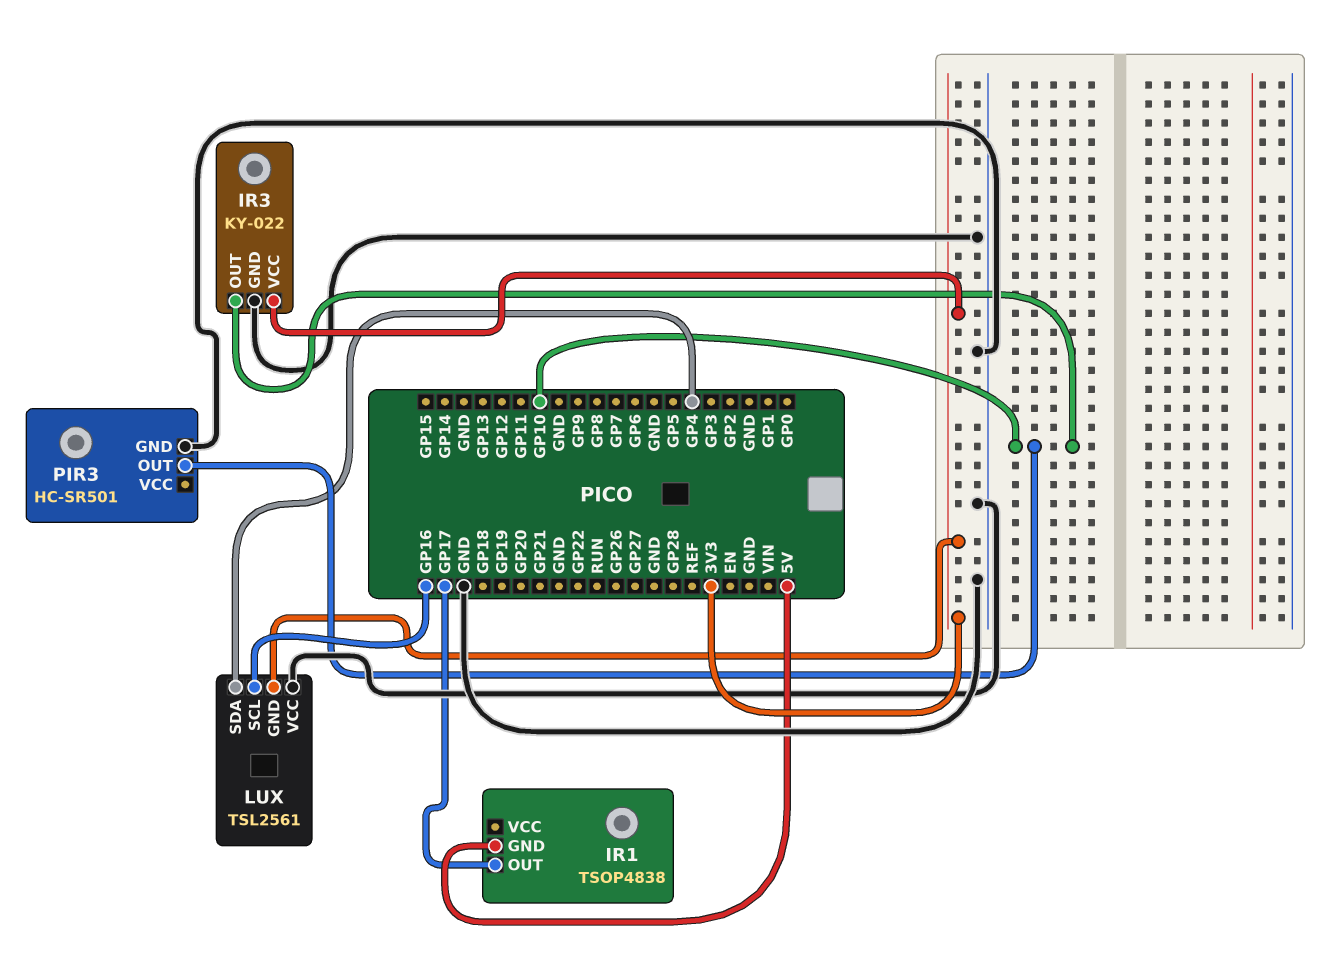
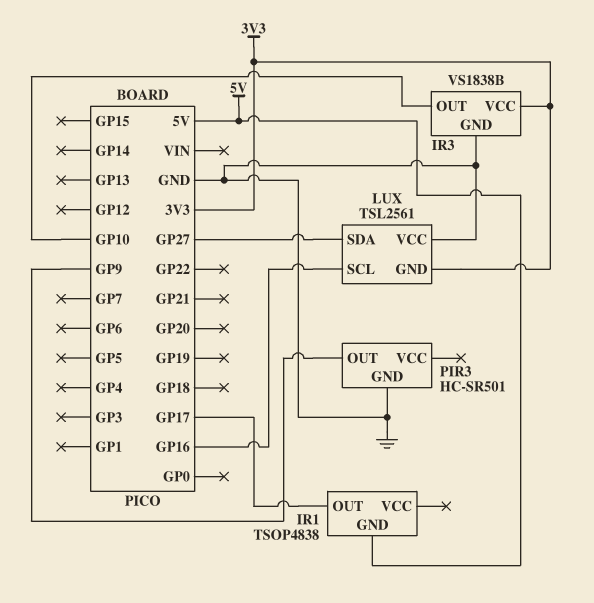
IR3: KY-022 -> VS1838B
LUX pin SDA: GP4 -> GP27
PIR3 pin OUT: GP10 -> GP9

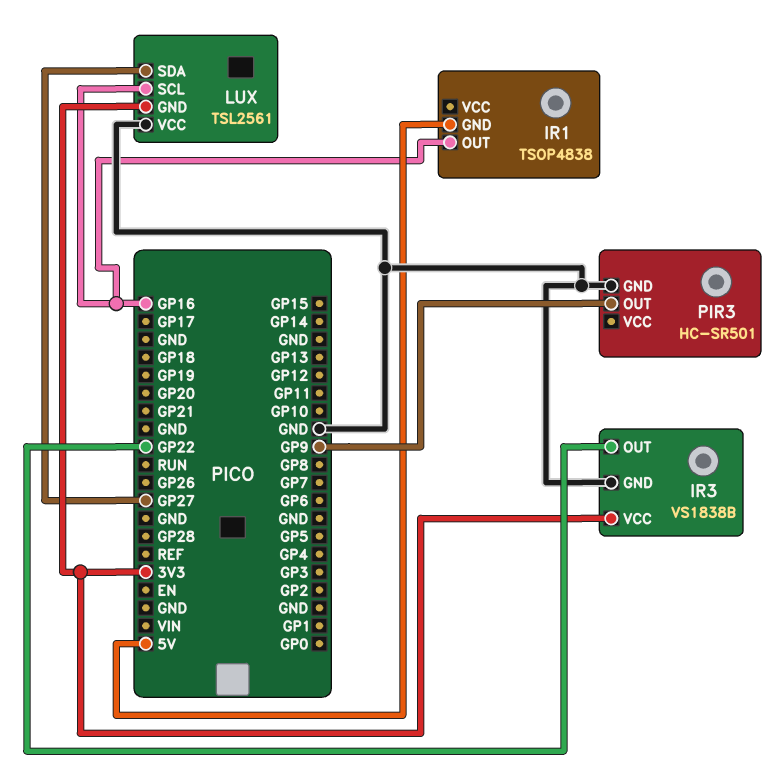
IR1 pin OUT: GP17 -> GP16
IR3 pin OUT: GP10 -> GP22

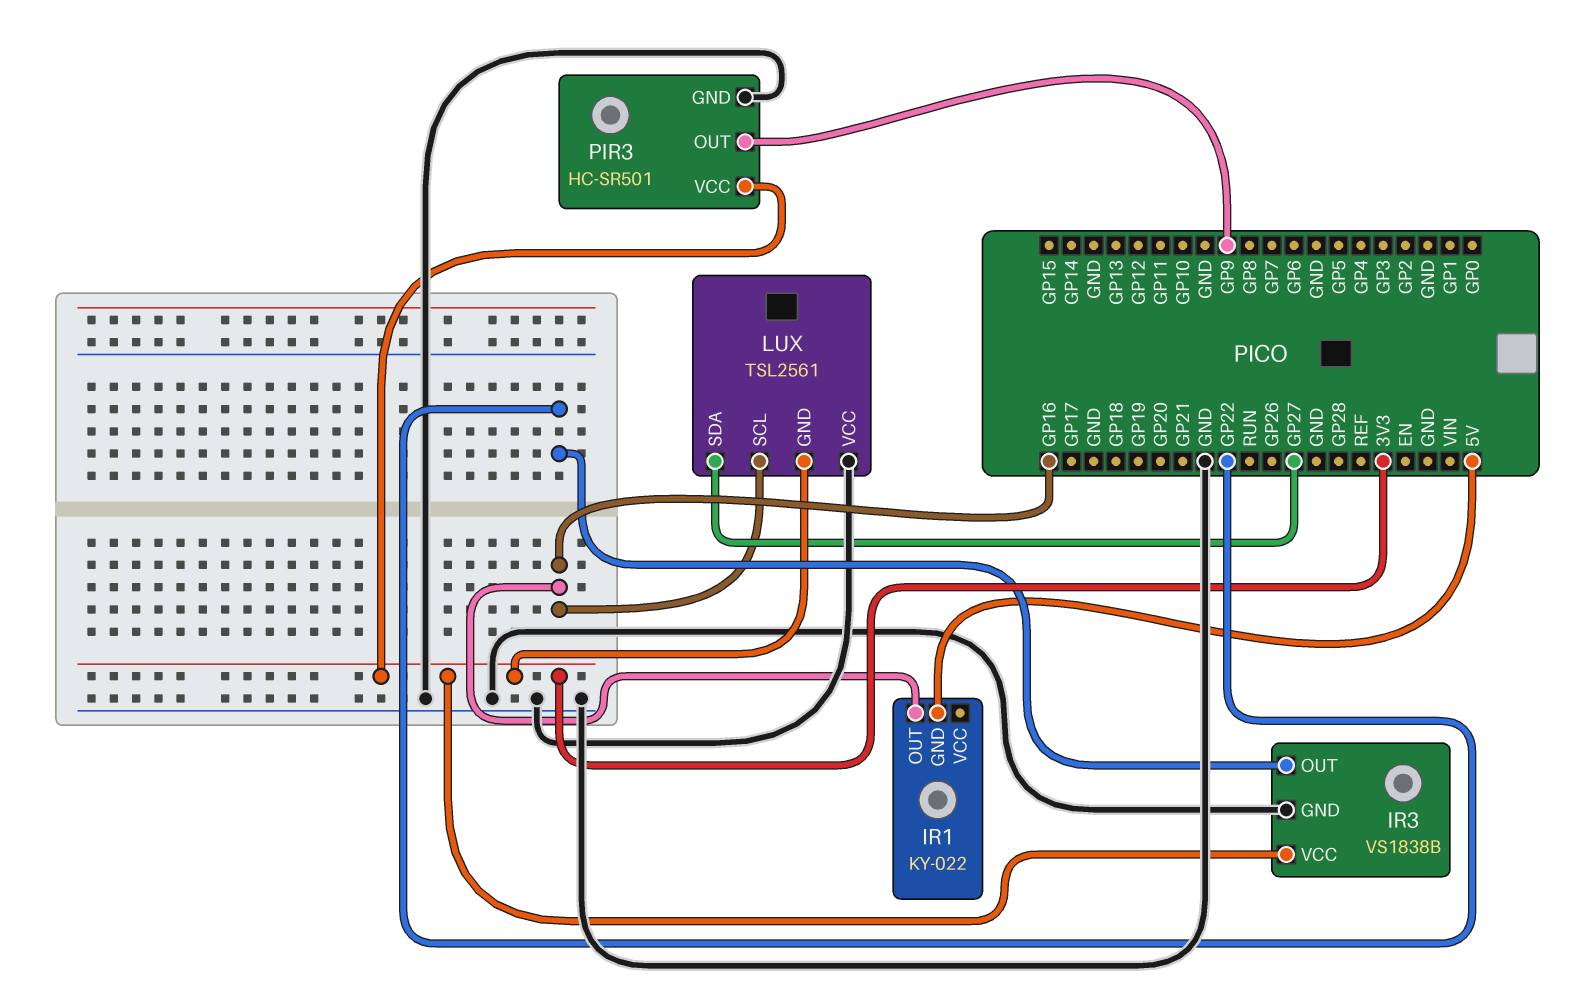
IR1: TSOP4838 -> KY-022
PIR3 pin VCC: none -> 3V3

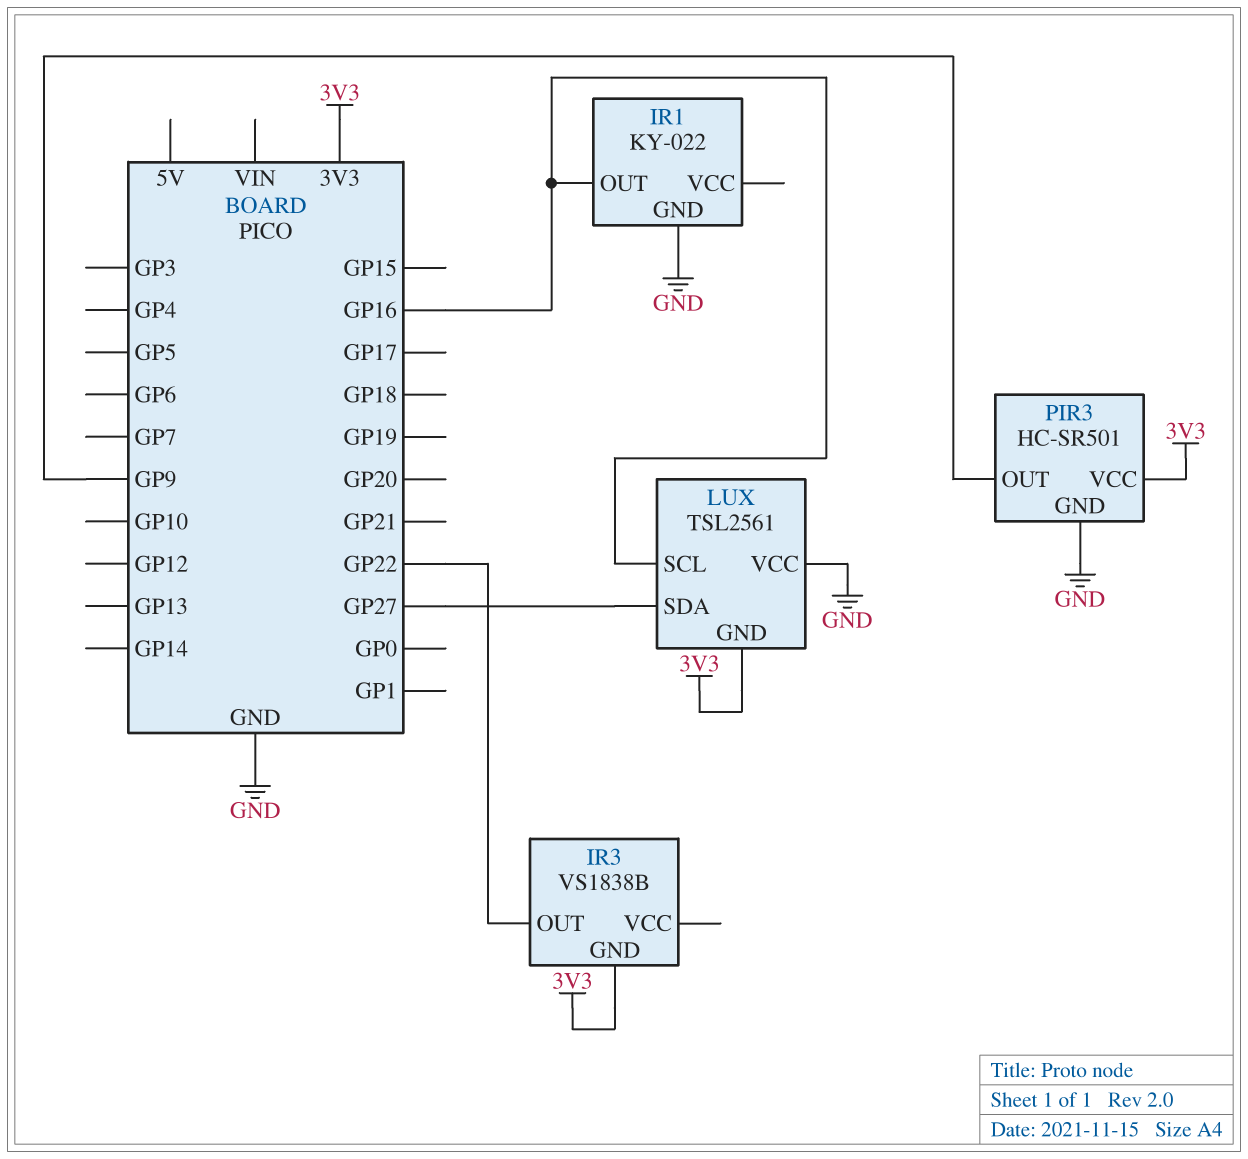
IR1 pin GND: 5V -> GND
IR3 pin GND: GND -> 3V3
IR3 pin VCC: 3V3 -> none

